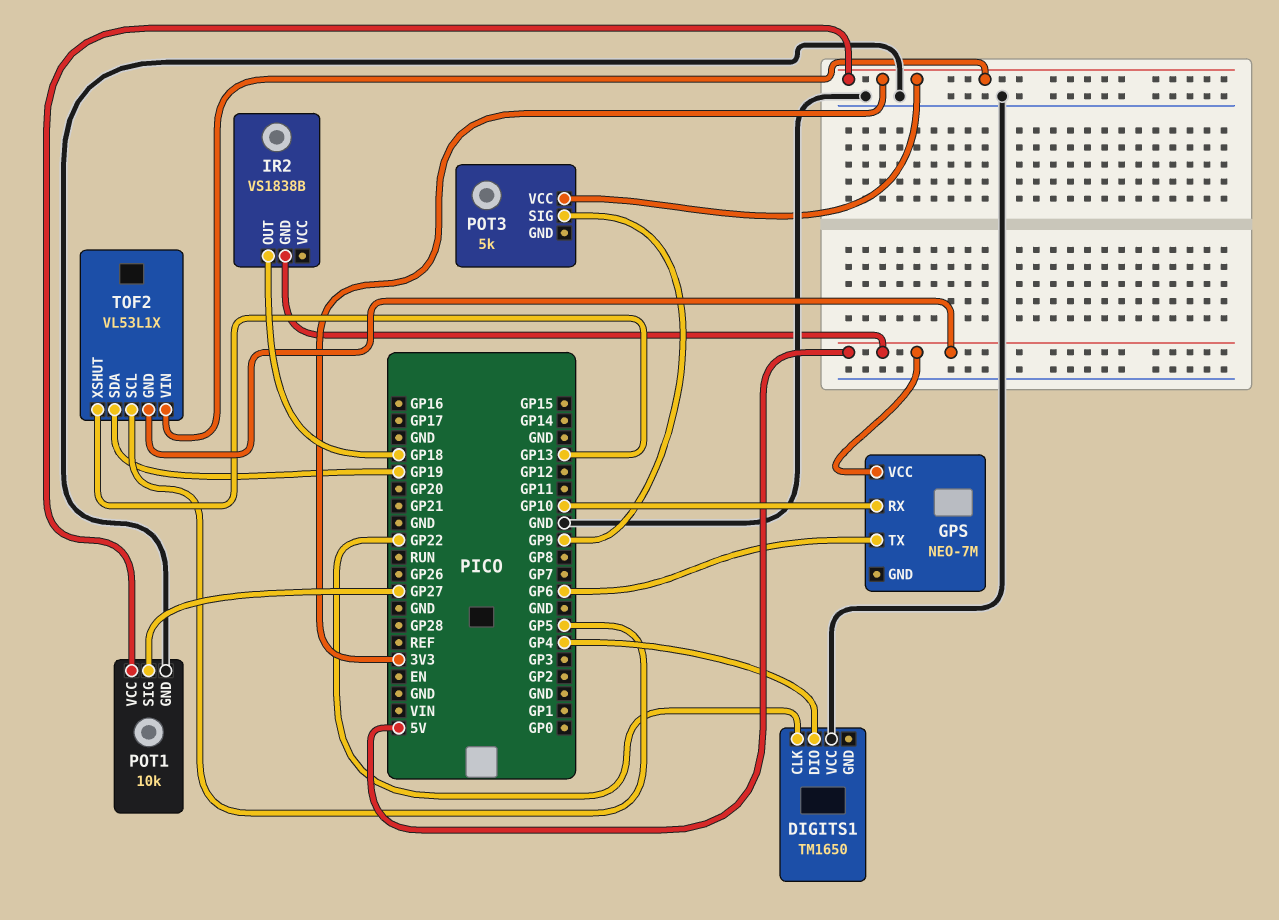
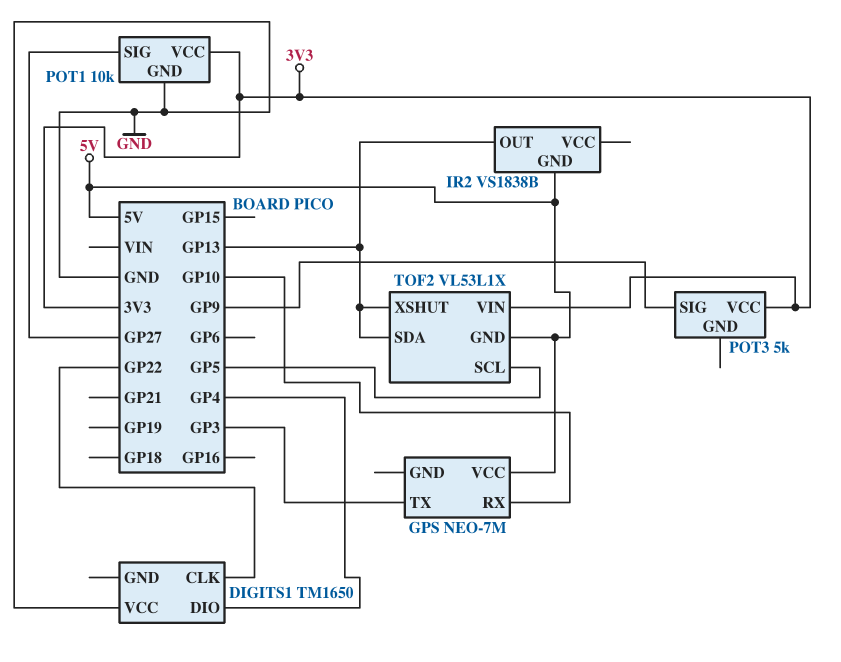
GPS pin TX: GP6 -> GP3
IR2 pin OUT: GP18 -> GP13
TOF2 pin SDA: GP19 -> GP13

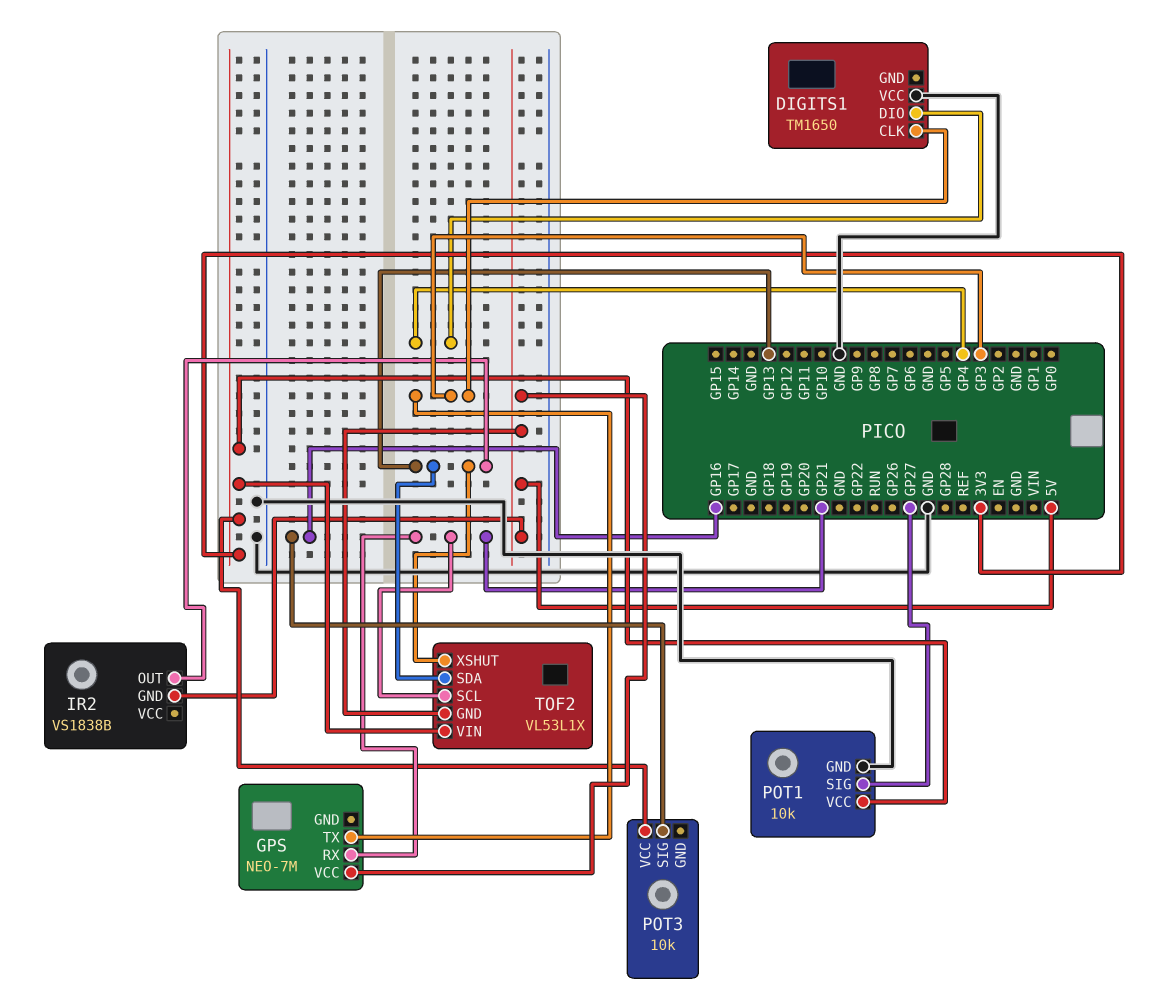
DIGITS1 pin CLK: GP22 -> GP3
GPS pin RX: GP10 -> GP21
POT3: 5k -> 10k
POT3 pin SIG: GP9 -> GP16
TOF2 pin SCL: GP5 -> GP21

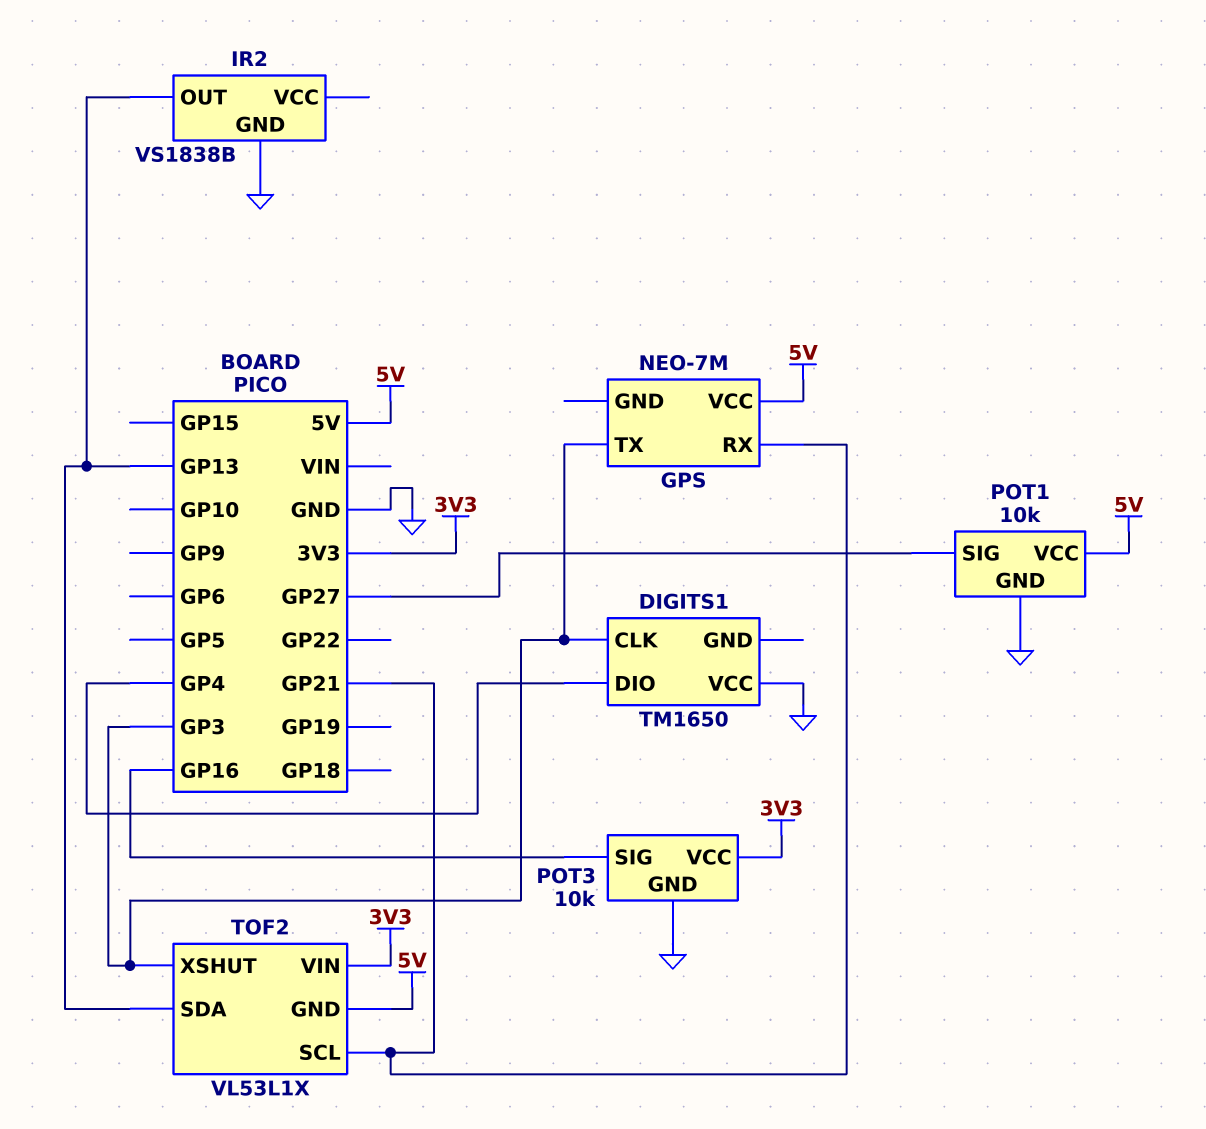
IR2 pin GND: 5V -> GND
POT1 pin VCC: 3V3 -> 5V
POT3 pin GND: none -> GND
TOF2 pin XSHUT: GP13 -> GP3

